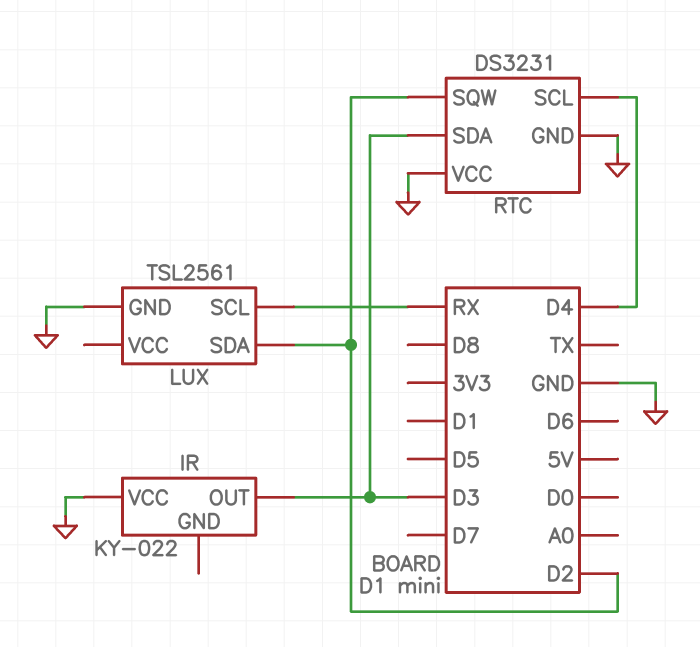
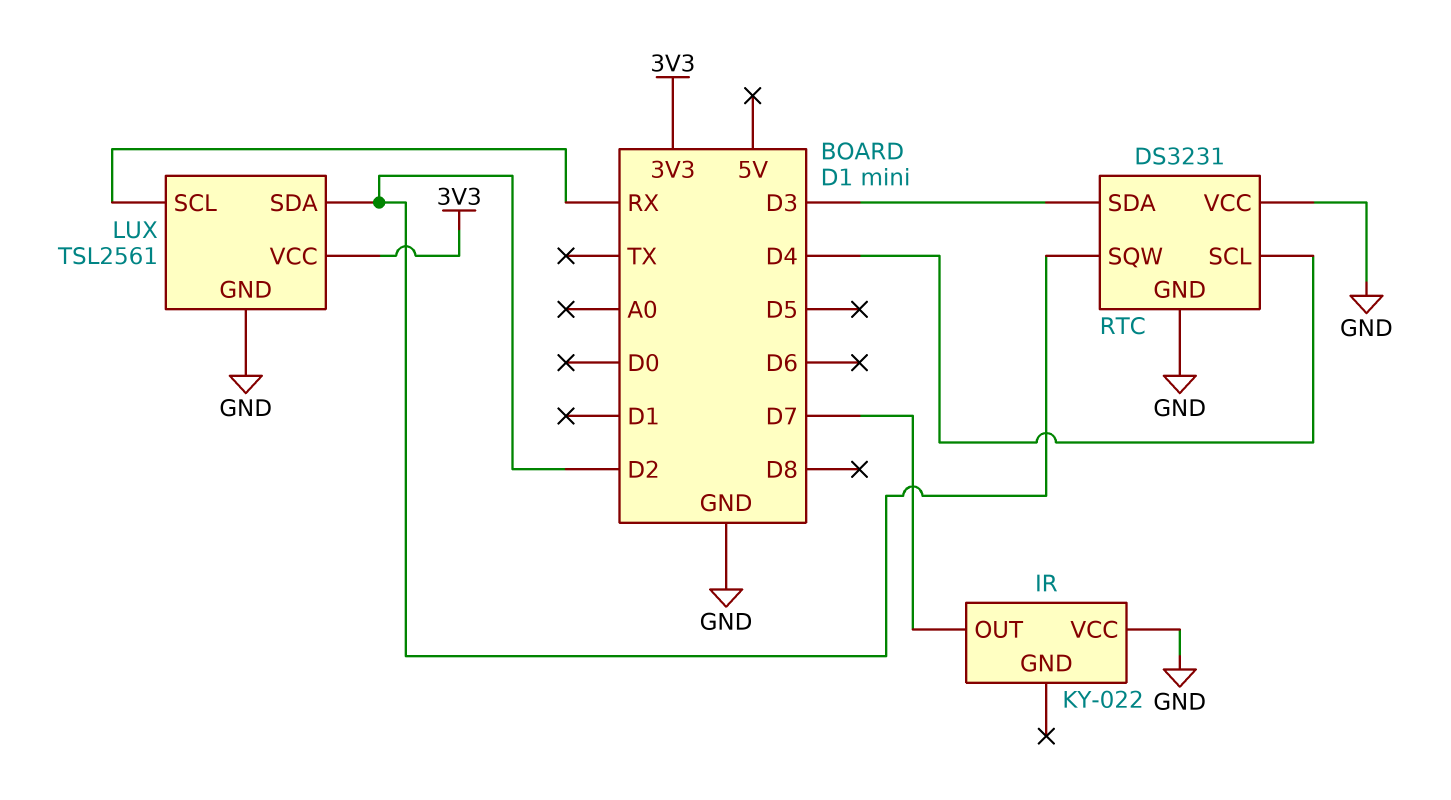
IR pin OUT: D3 -> D7
LUX pin VCC: none -> 3V3

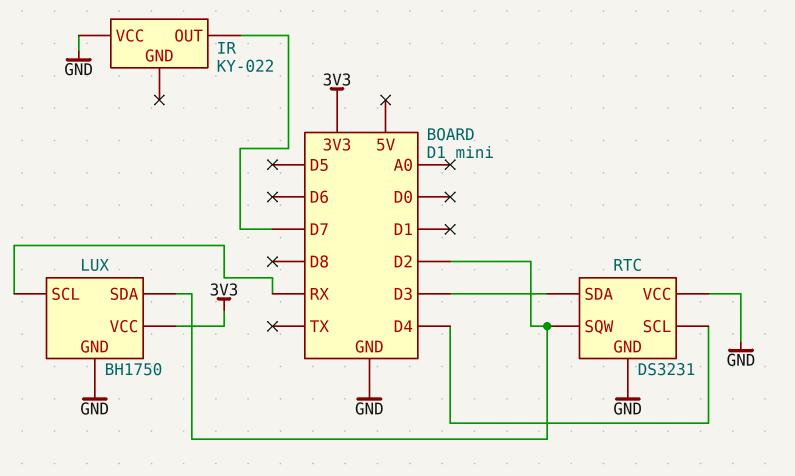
LUX: TSL2561 -> BH1750

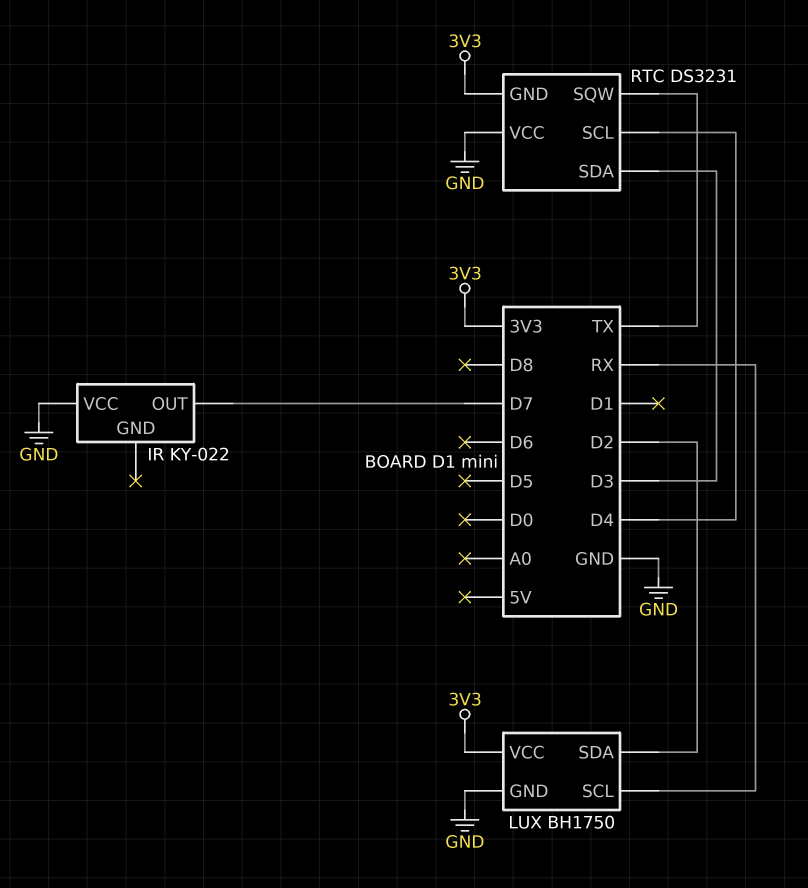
RTC pin GND: GND -> 3V3
RTC pin SQW: D2 -> TX

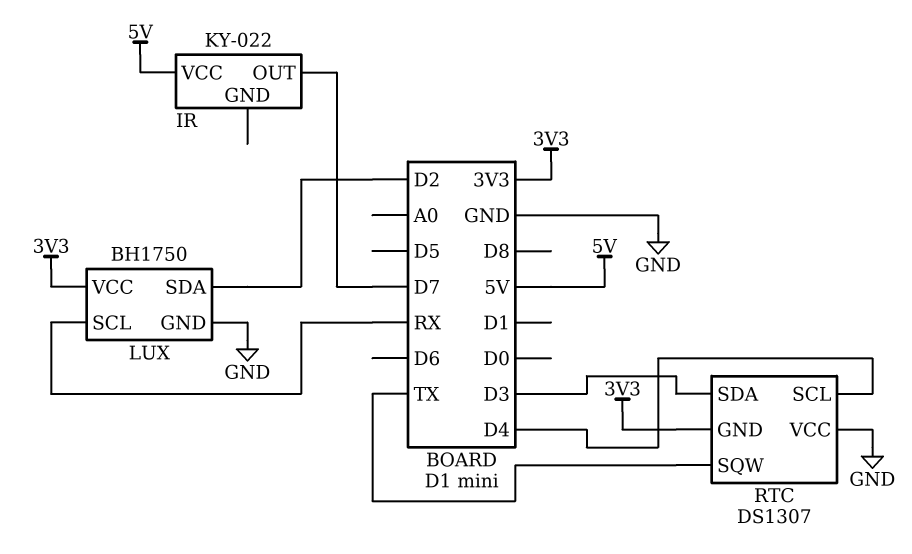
IR pin VCC: GND -> 5V
RTC: DS3231 -> DS1307

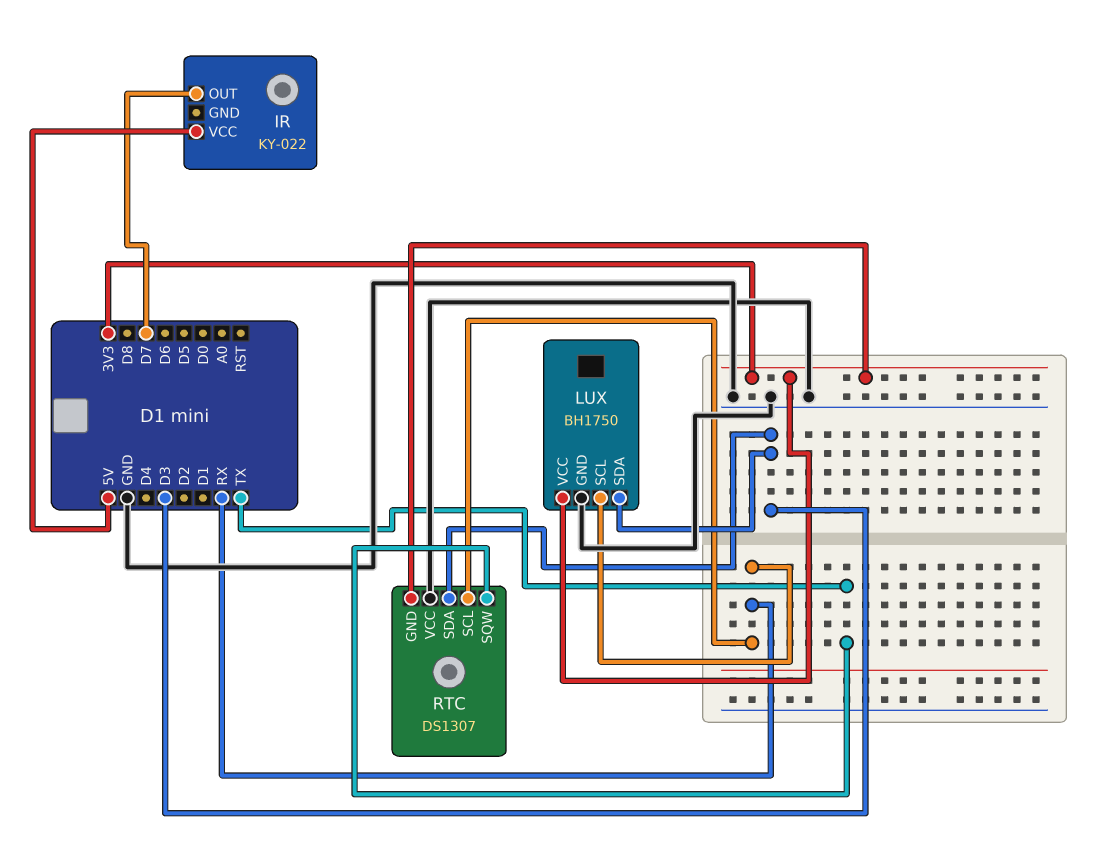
LUX pin SDA: D2 -> D3
RTC pin SCL: D4 -> RX

